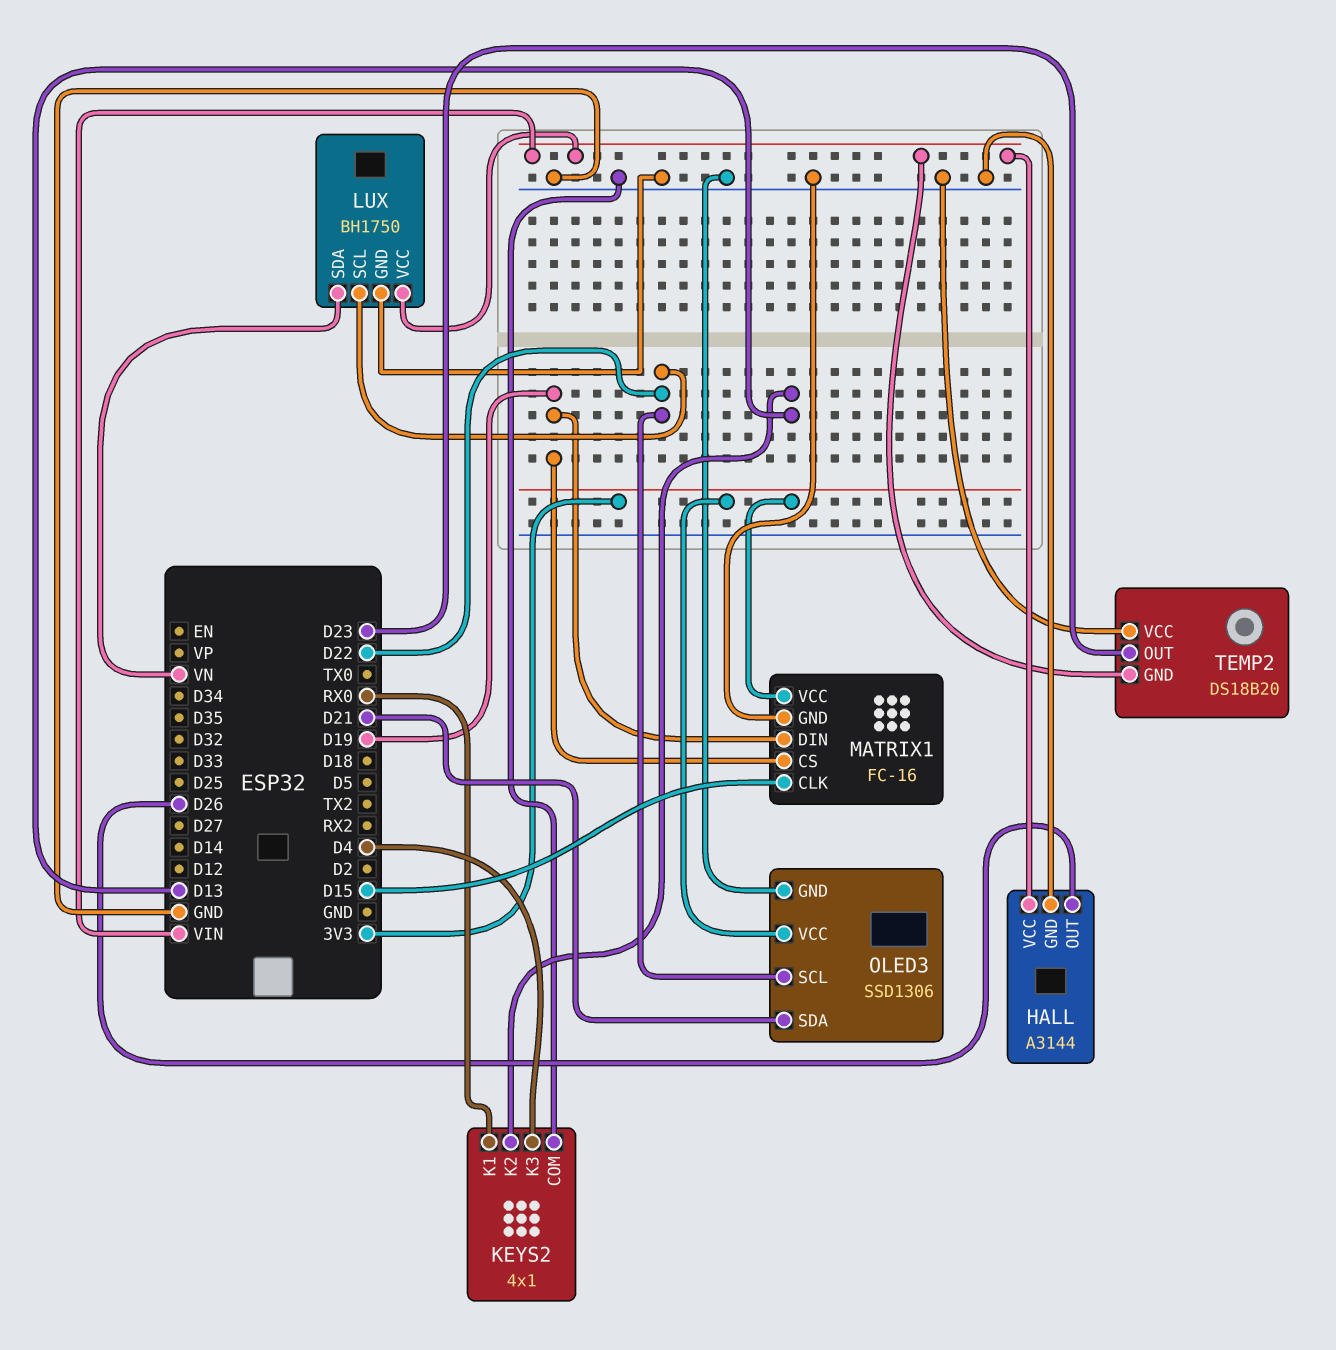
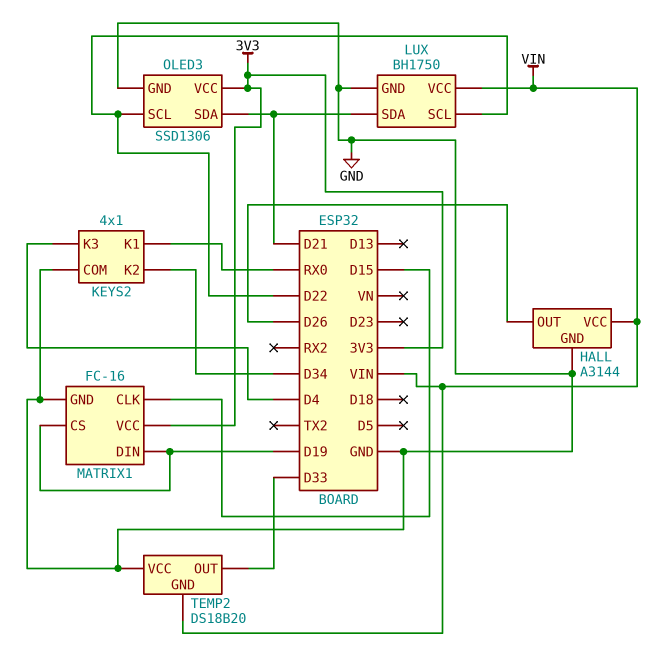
KEYS2 pin K2: D13 -> D34
LUX pin SDA: VN -> D21
TEMP2 pin OUT: D23 -> D33

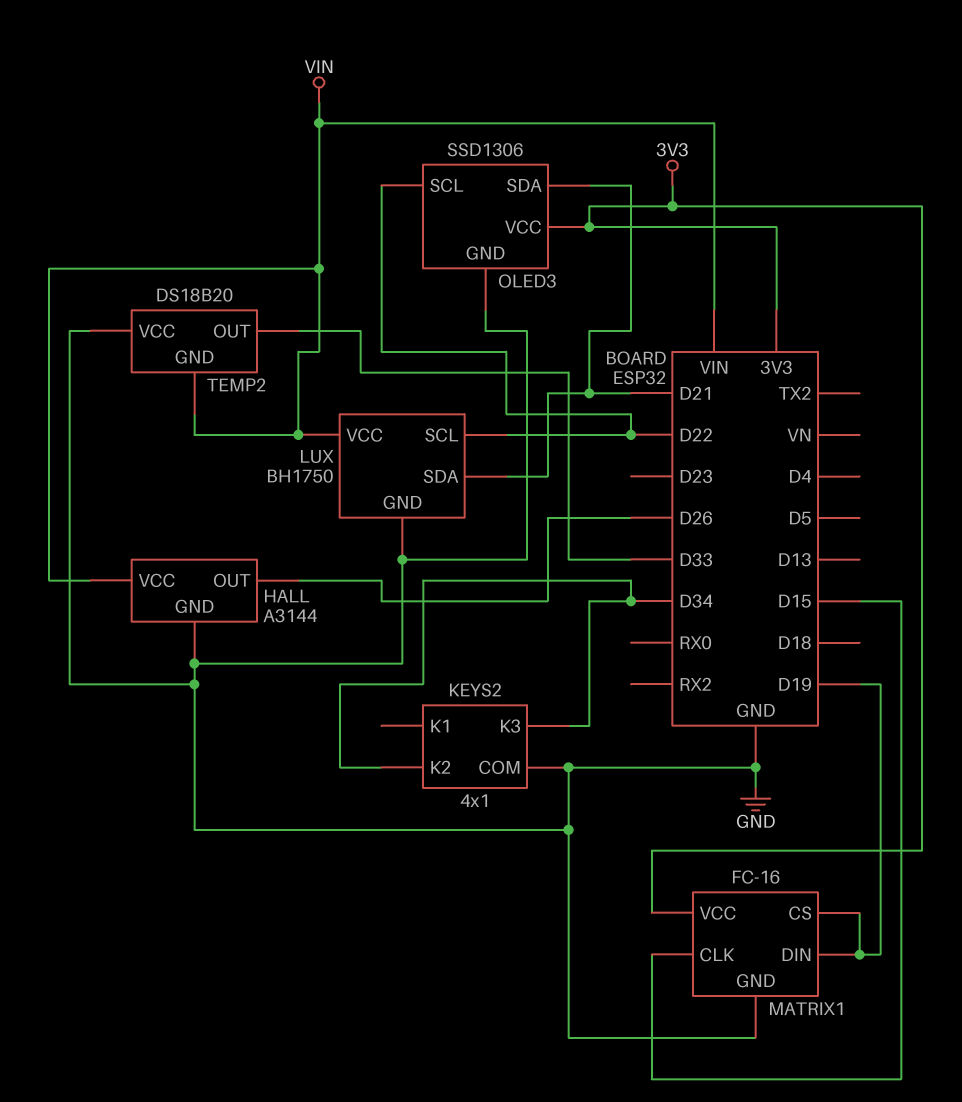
KEYS2 pin K1: RX0 -> none
KEYS2 pin K3: D4 -> D34

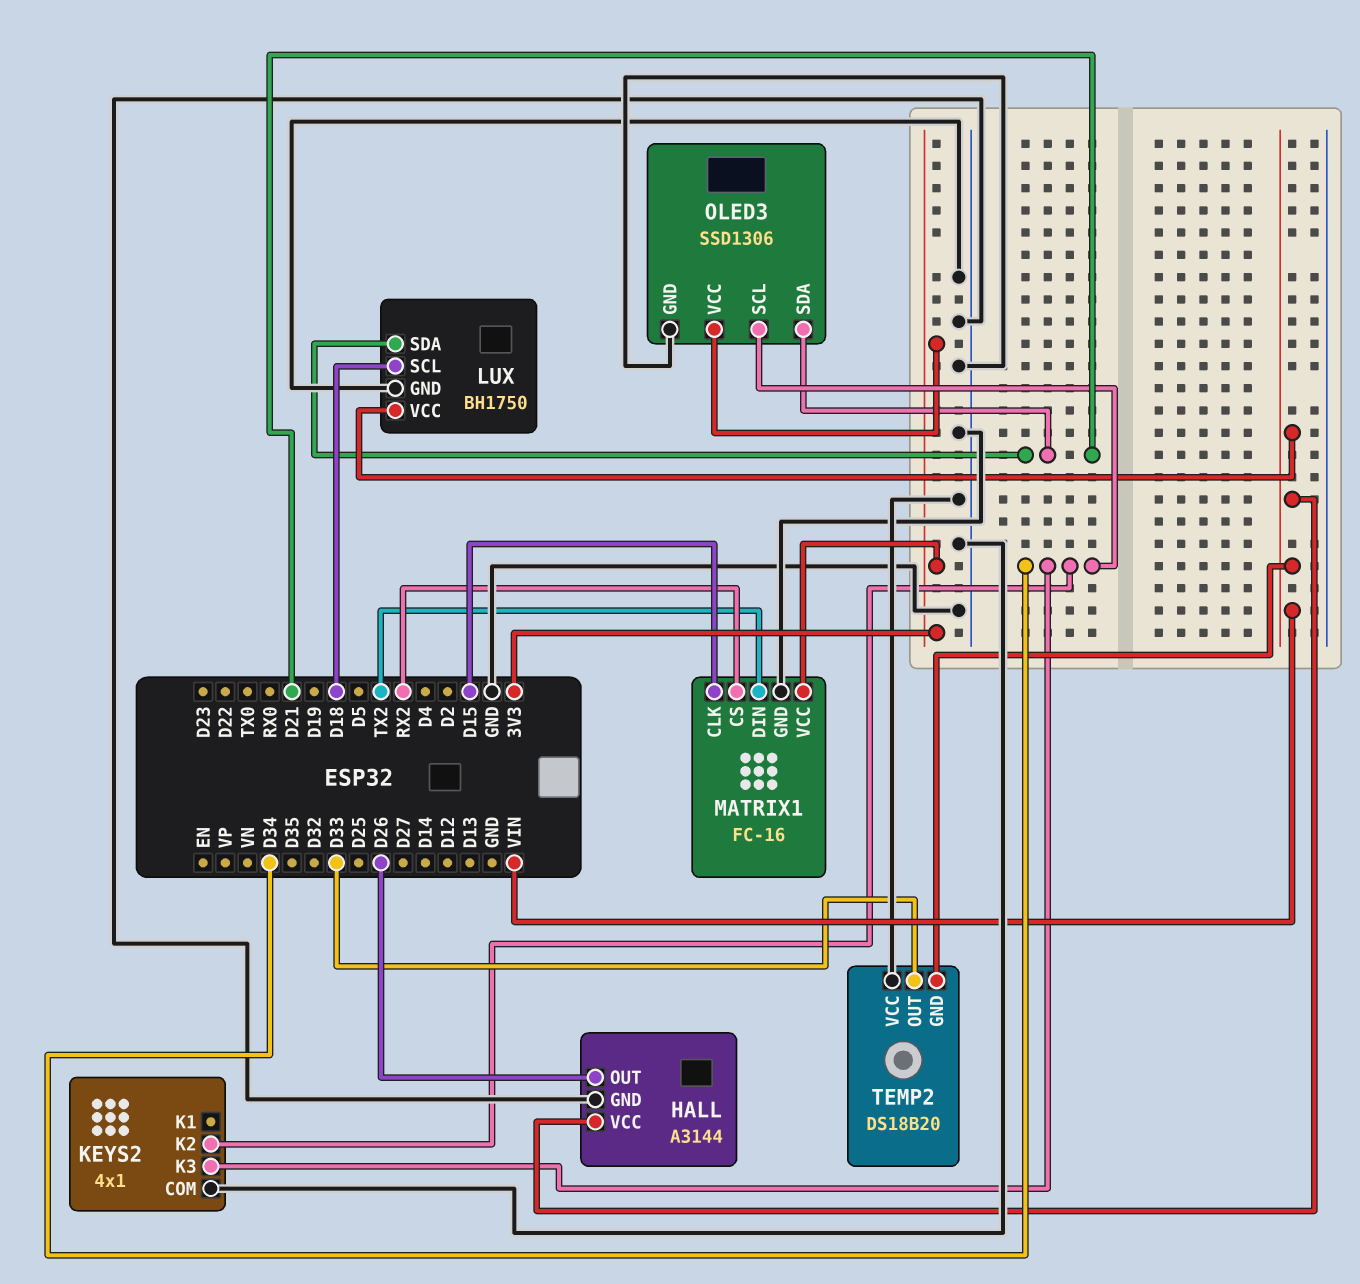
LUX pin SCL: D22 -> D18
MATRIX1 pin CS: D19 -> RX2
MATRIX1 pin DIN: D19 -> TX2
OLED3 pin SCL: D22 -> D34

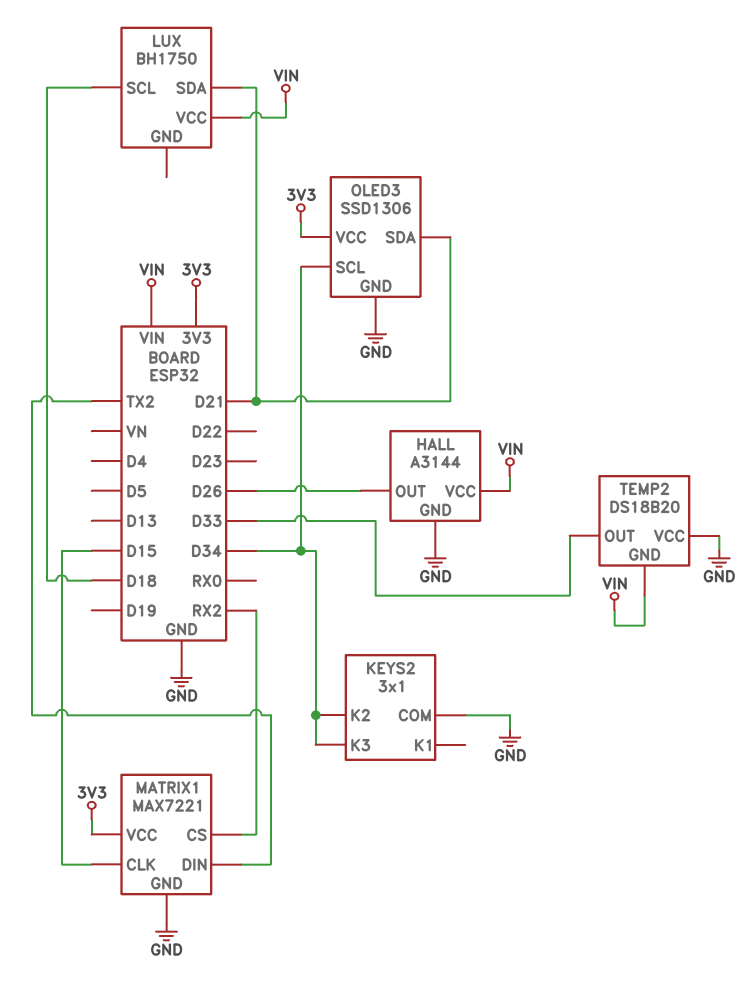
KEYS2: 4x1 -> 3x1
LUX pin GND: GND -> none
MATRIX1: FC-16 -> MAX7221

